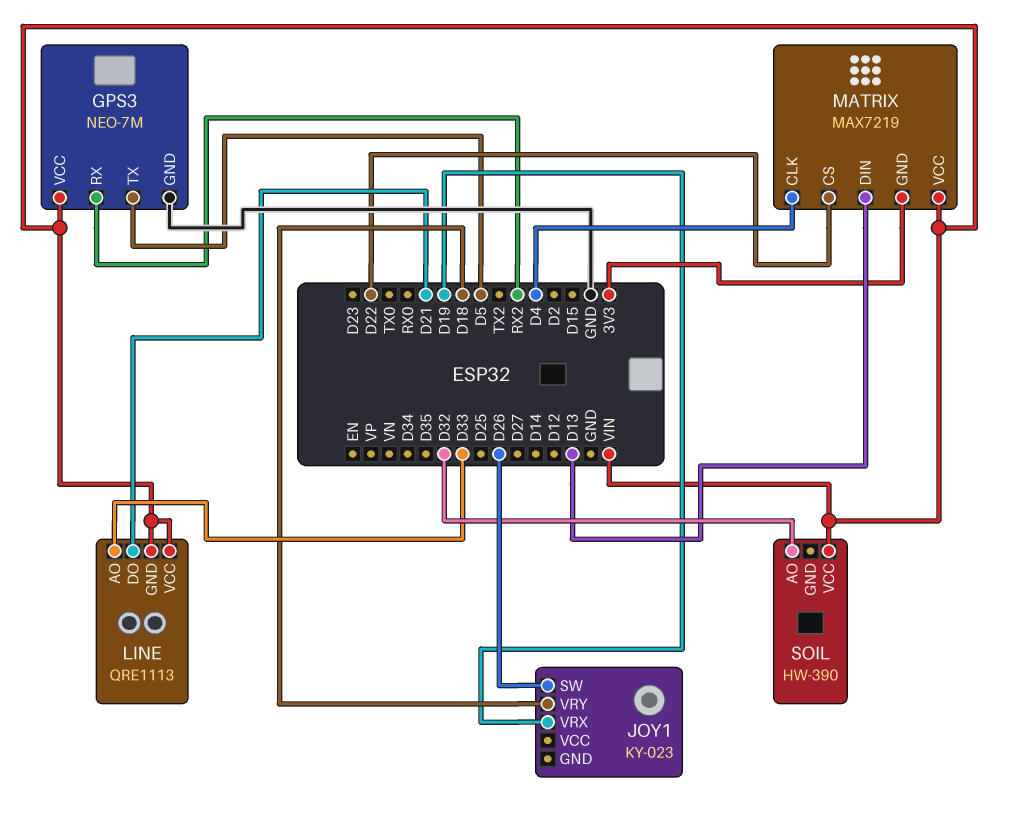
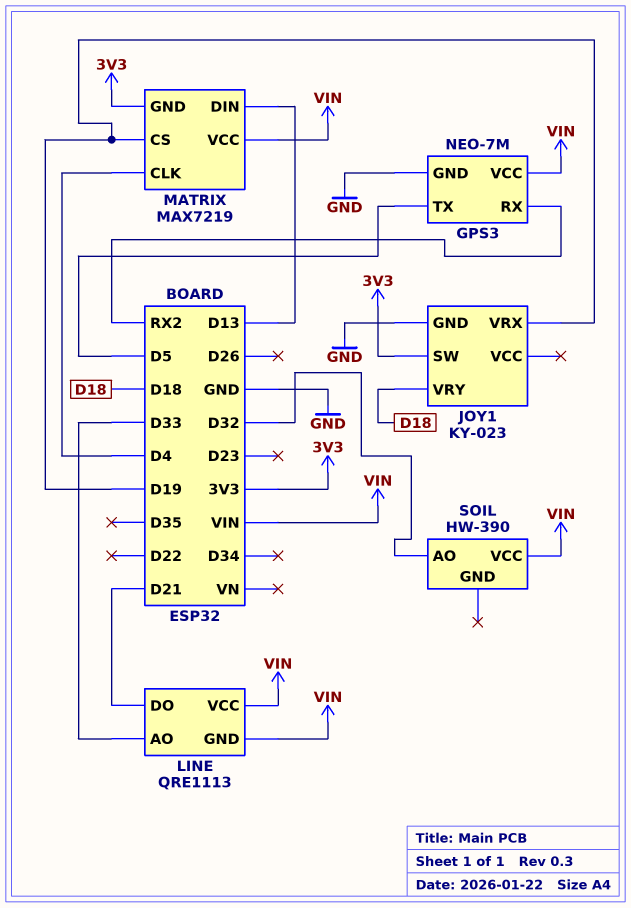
JOY1 pin GND: none -> GND
JOY1 pin SW: D26 -> 3V3
MATRIX pin CS: D22 -> D19

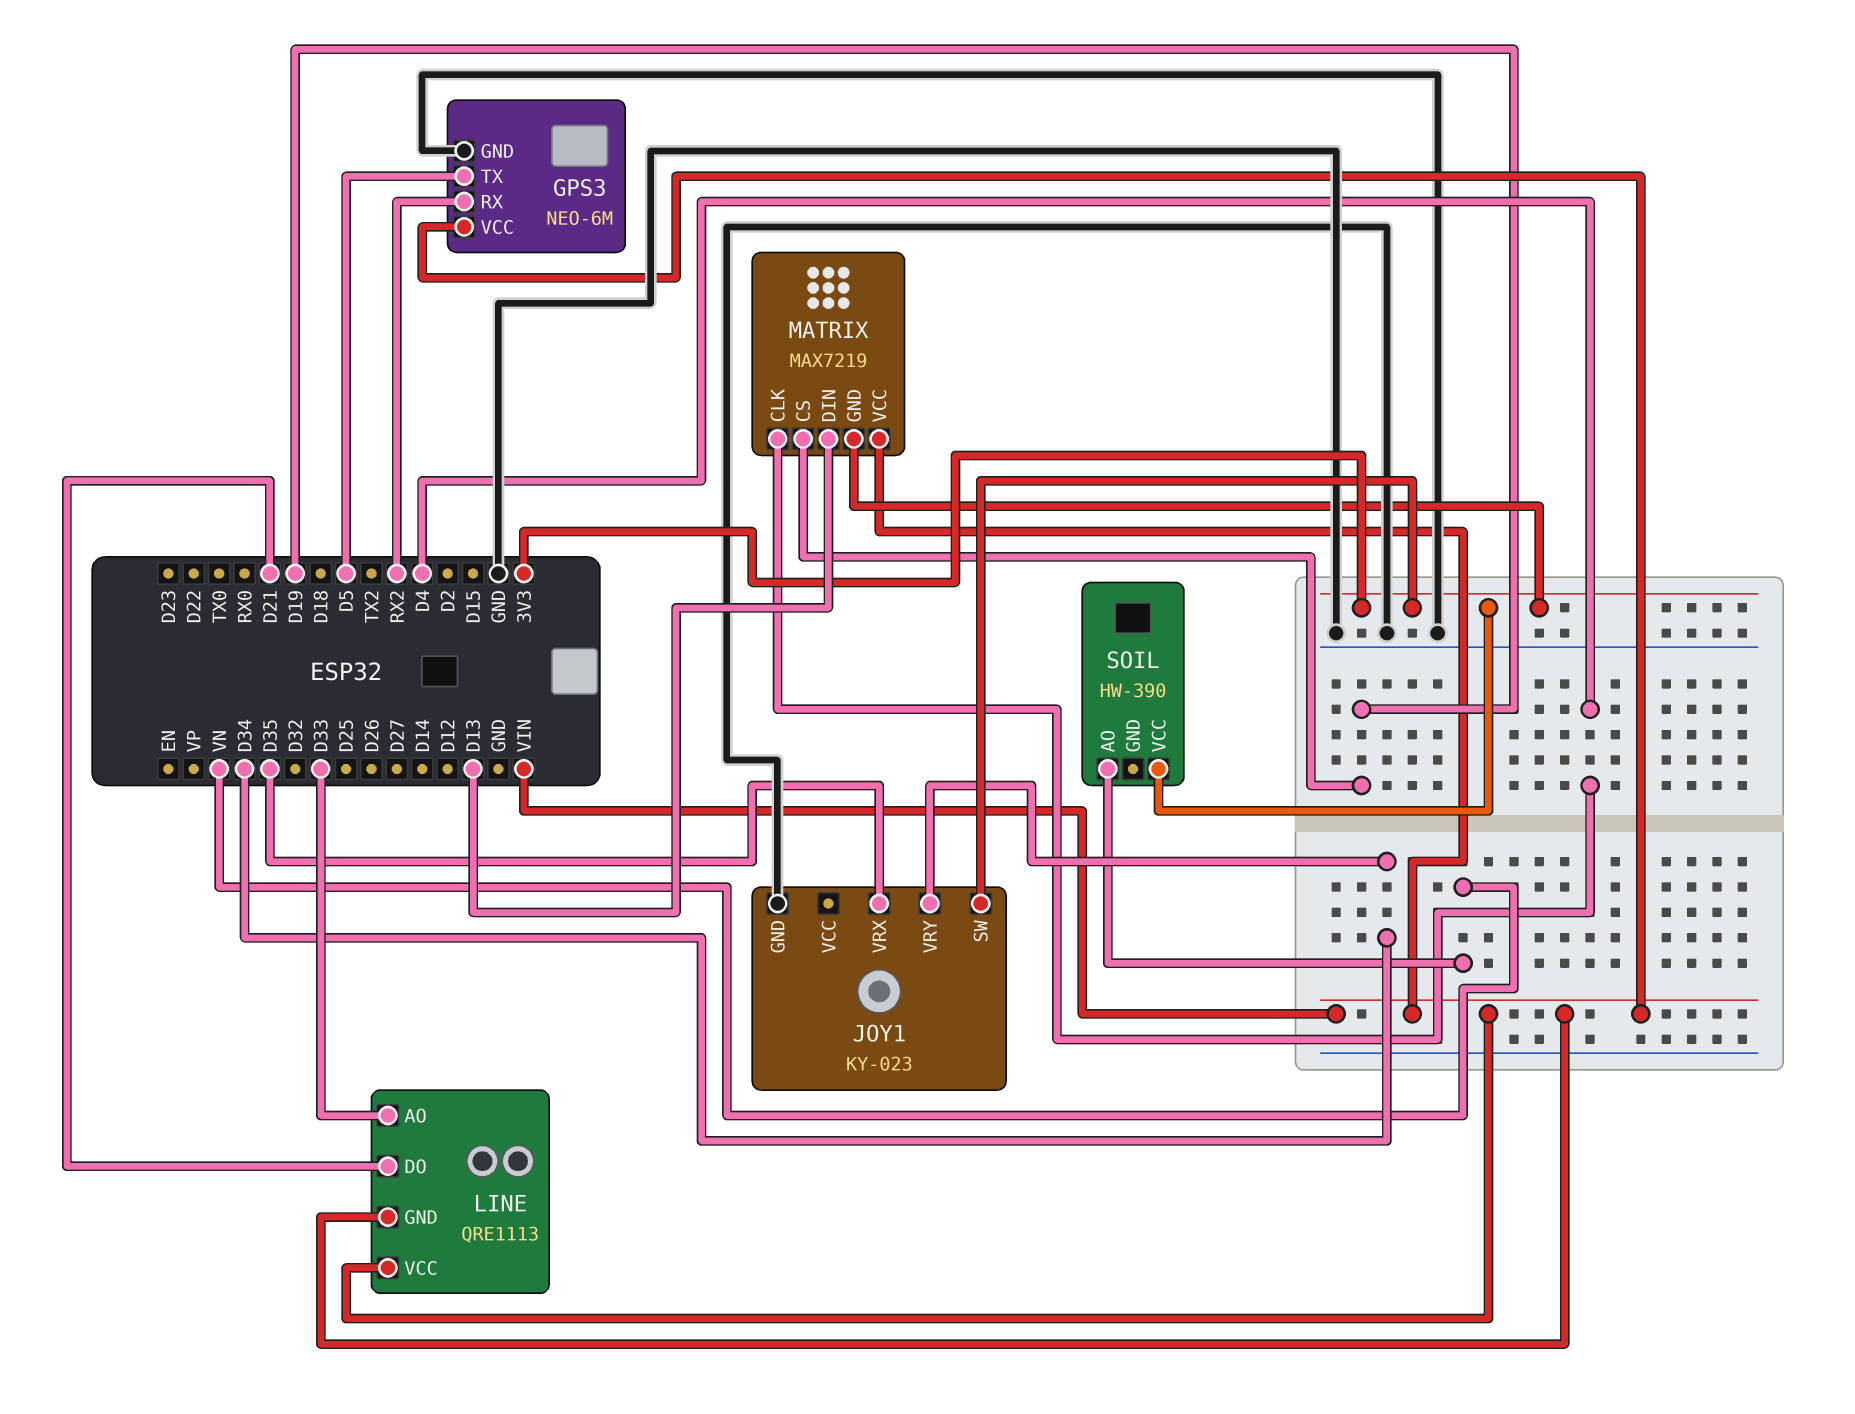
GPS3: NEO-7M -> NEO-6M
JOY1 pin VRX: D19 -> D35
JOY1 pin VRY: D18 -> D34
SOIL pin AO: D32 -> VN
SOIL pin VCC: VIN -> 3V3

